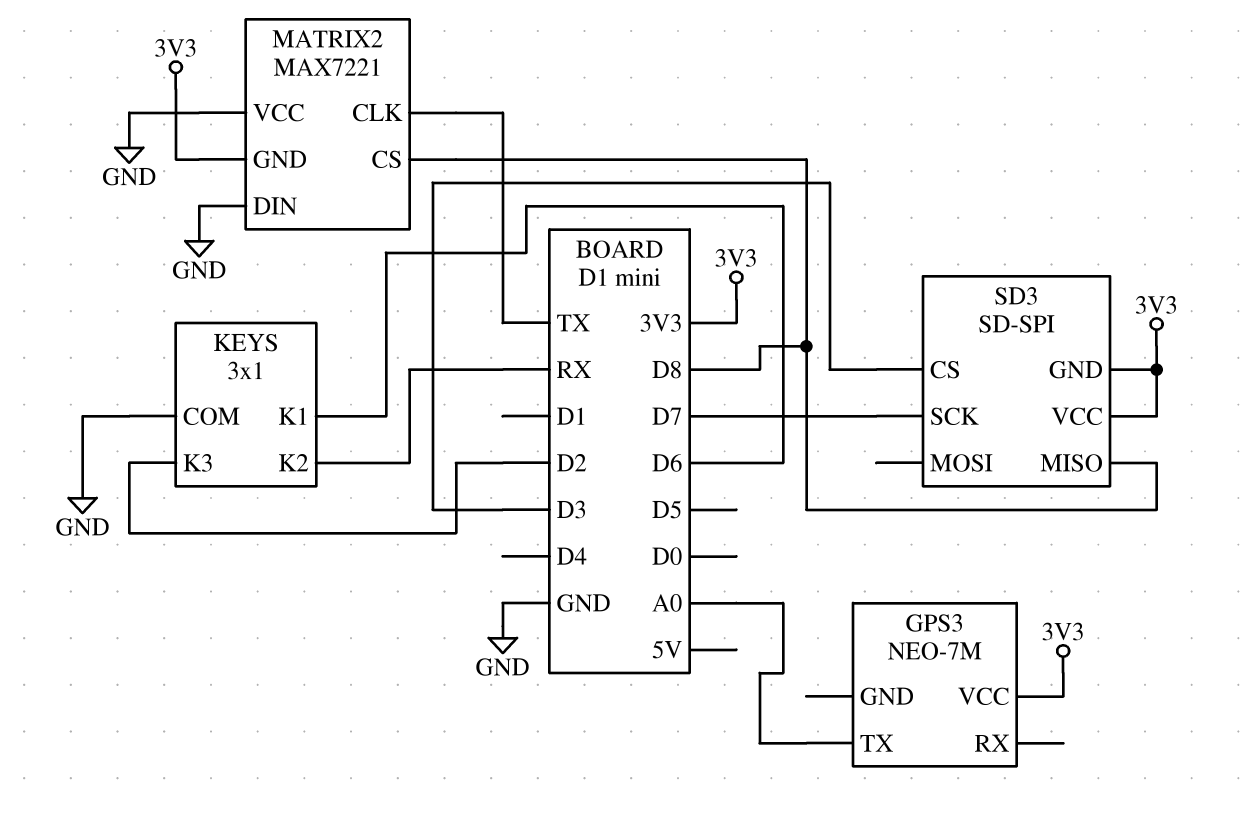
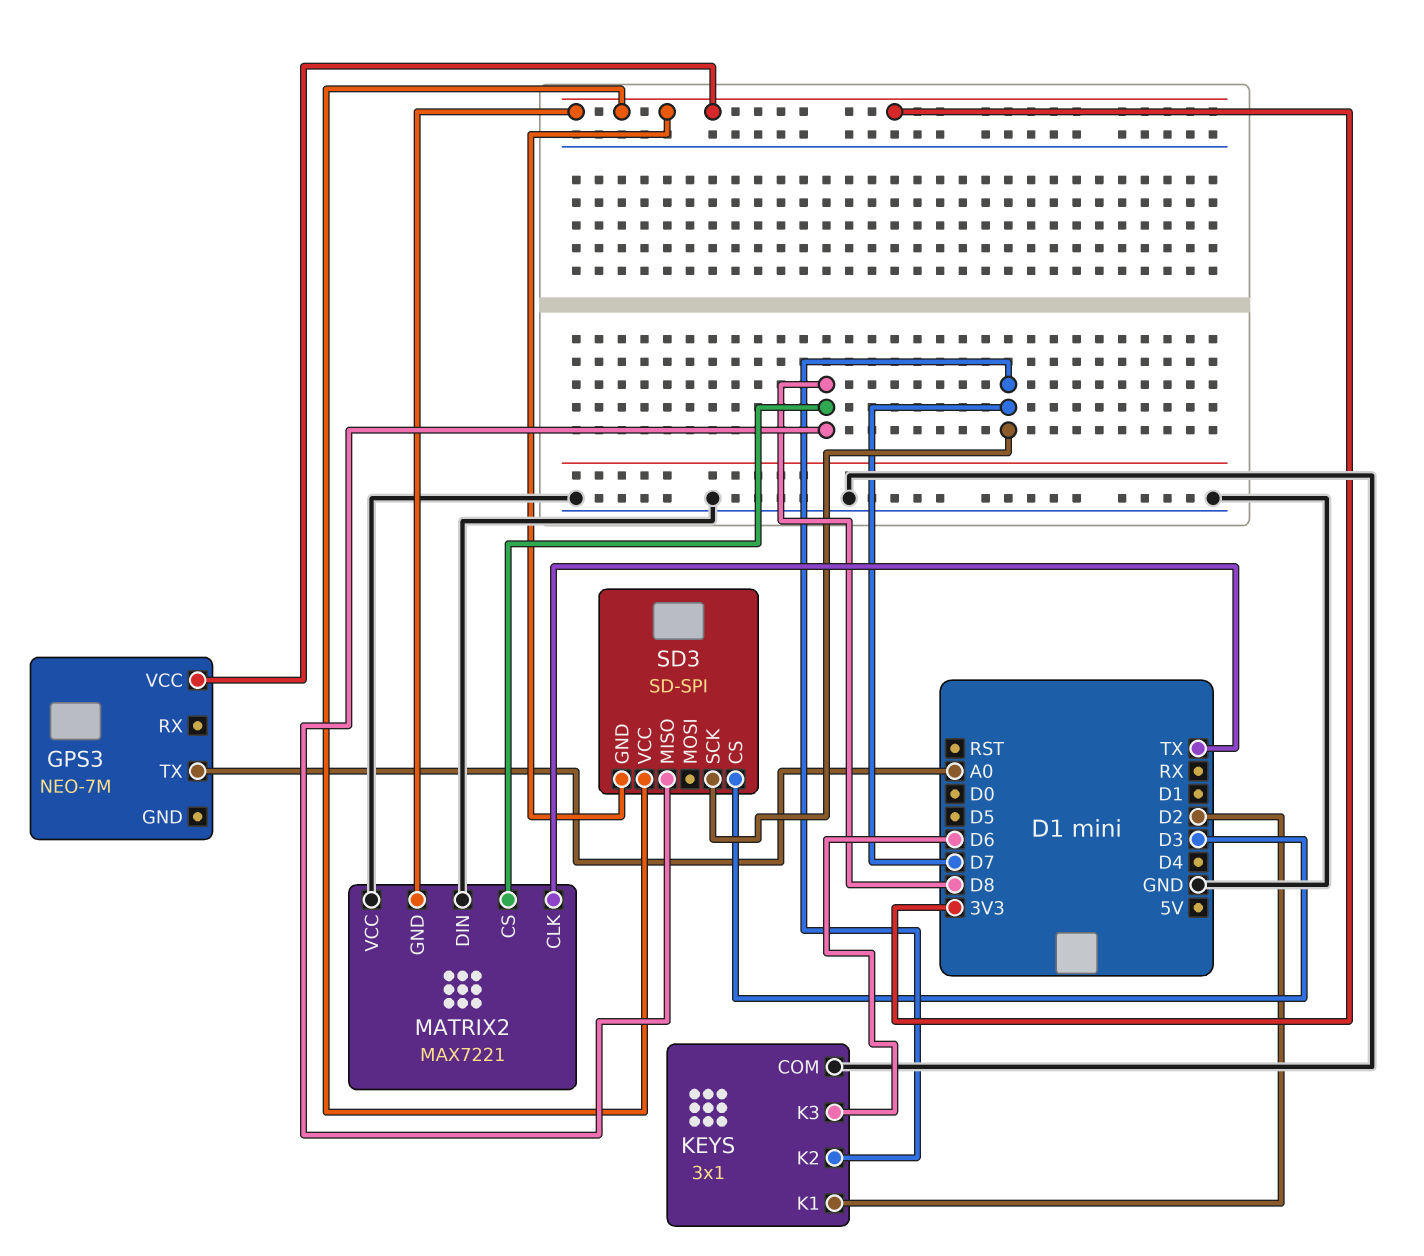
KEYS pin K1: D6 -> D2
KEYS pin K2: RX -> D7
KEYS pin K3: D2 -> D6

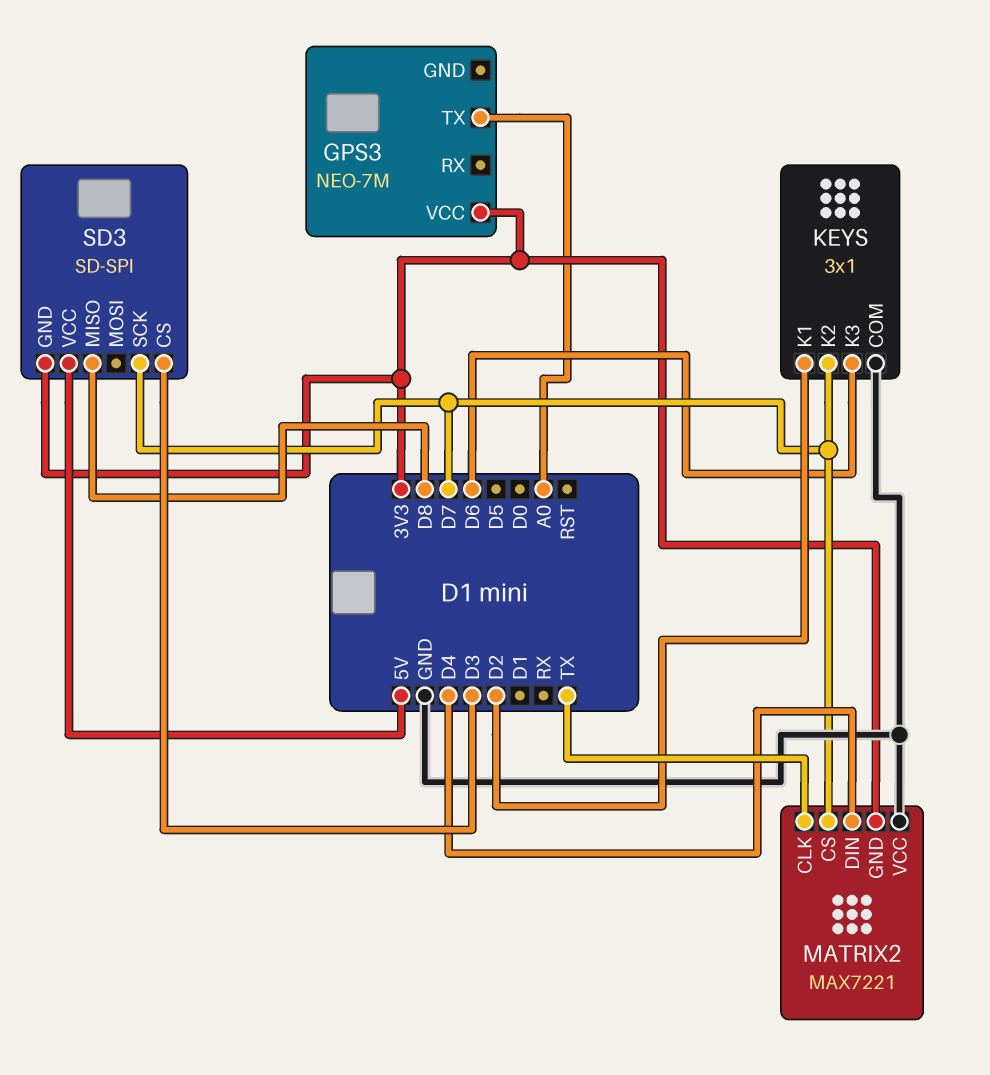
MATRIX2 pin CS: D8 -> D7
MATRIX2 pin DIN: GND -> D4
SD3 pin VCC: 3V3 -> 5V

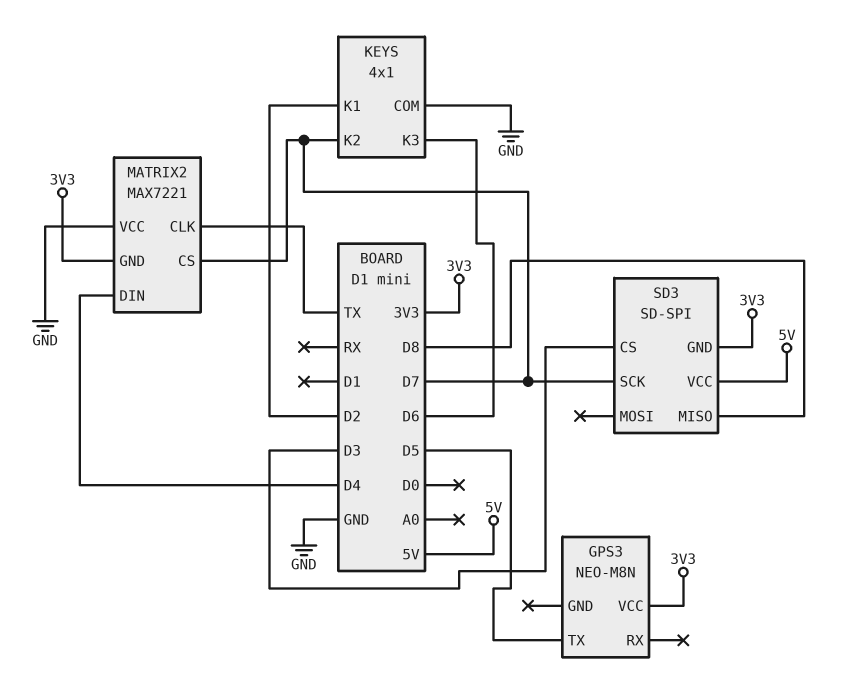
GPS3: NEO-7M -> NEO-M8N
GPS3 pin TX: A0 -> D5
KEYS: 3x1 -> 4x1

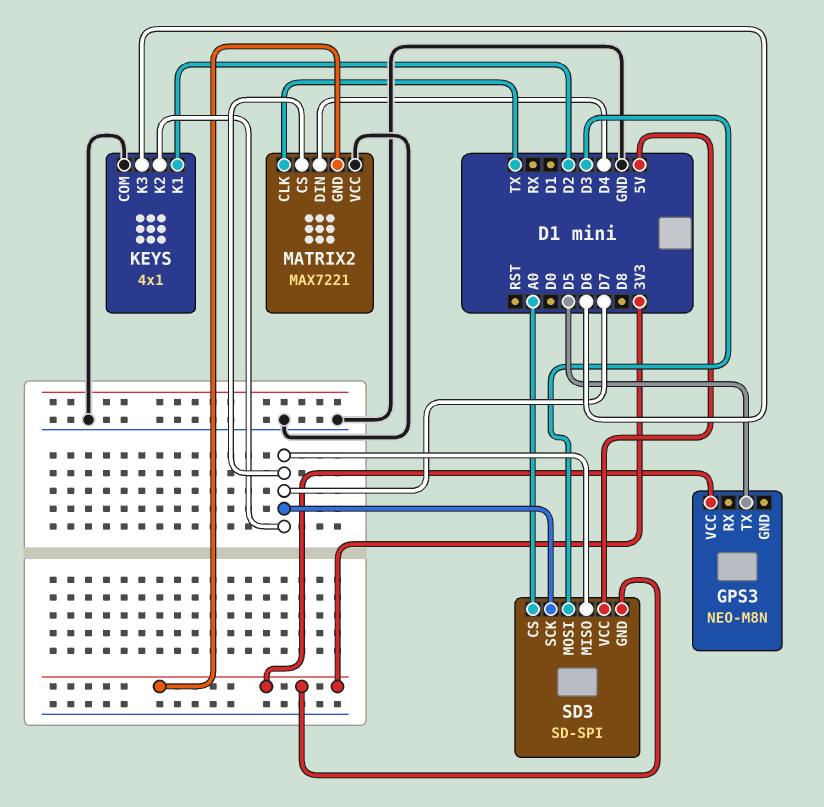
SD3 pin CS: D3 -> A0
SD3 pin MISO: D8 -> D7
SD3 pin MOSI: none -> D3

